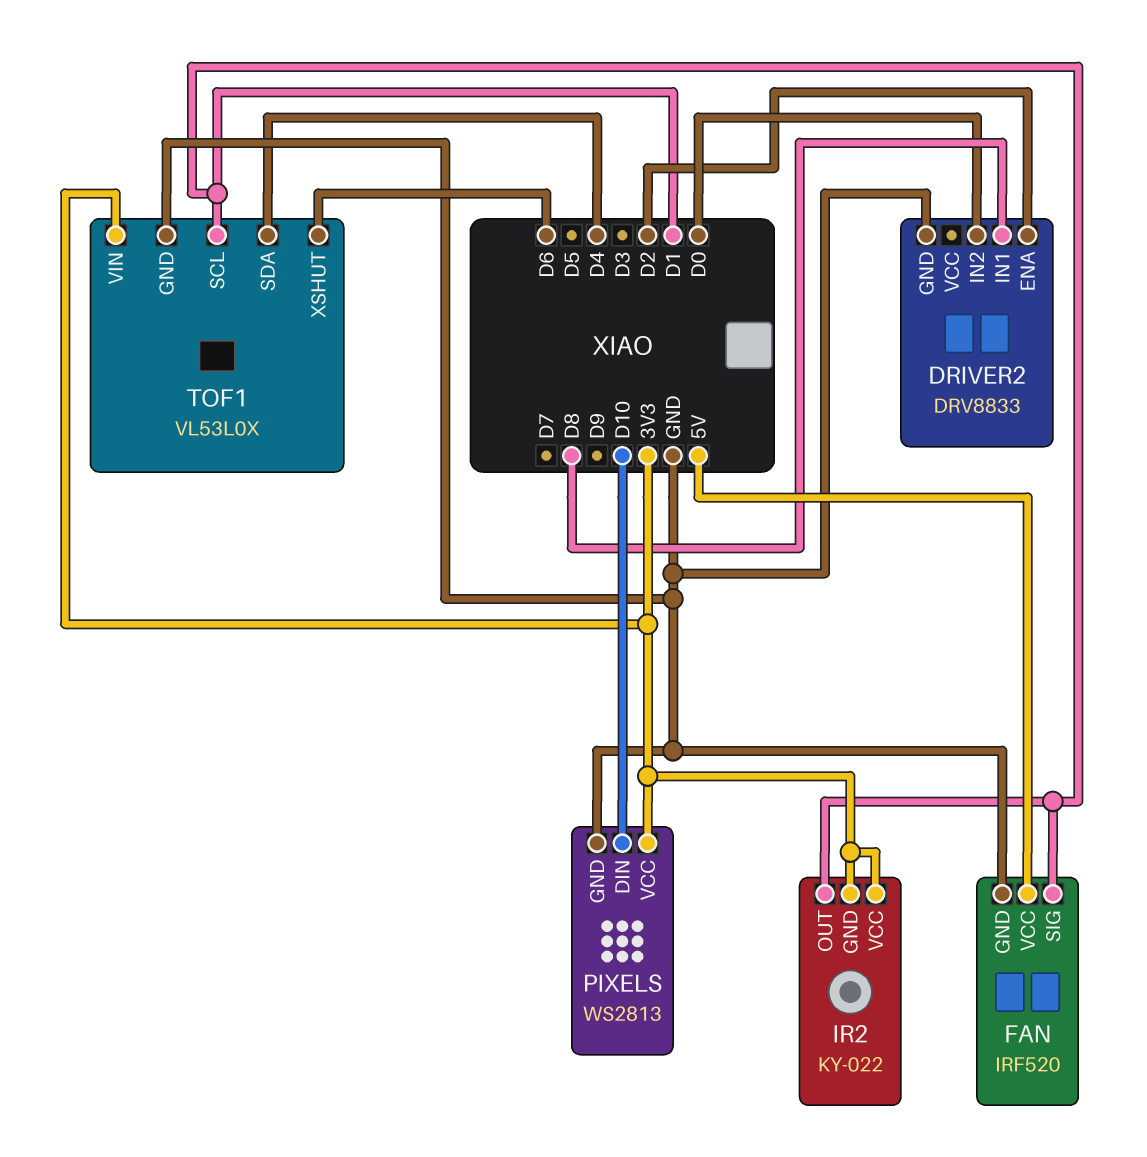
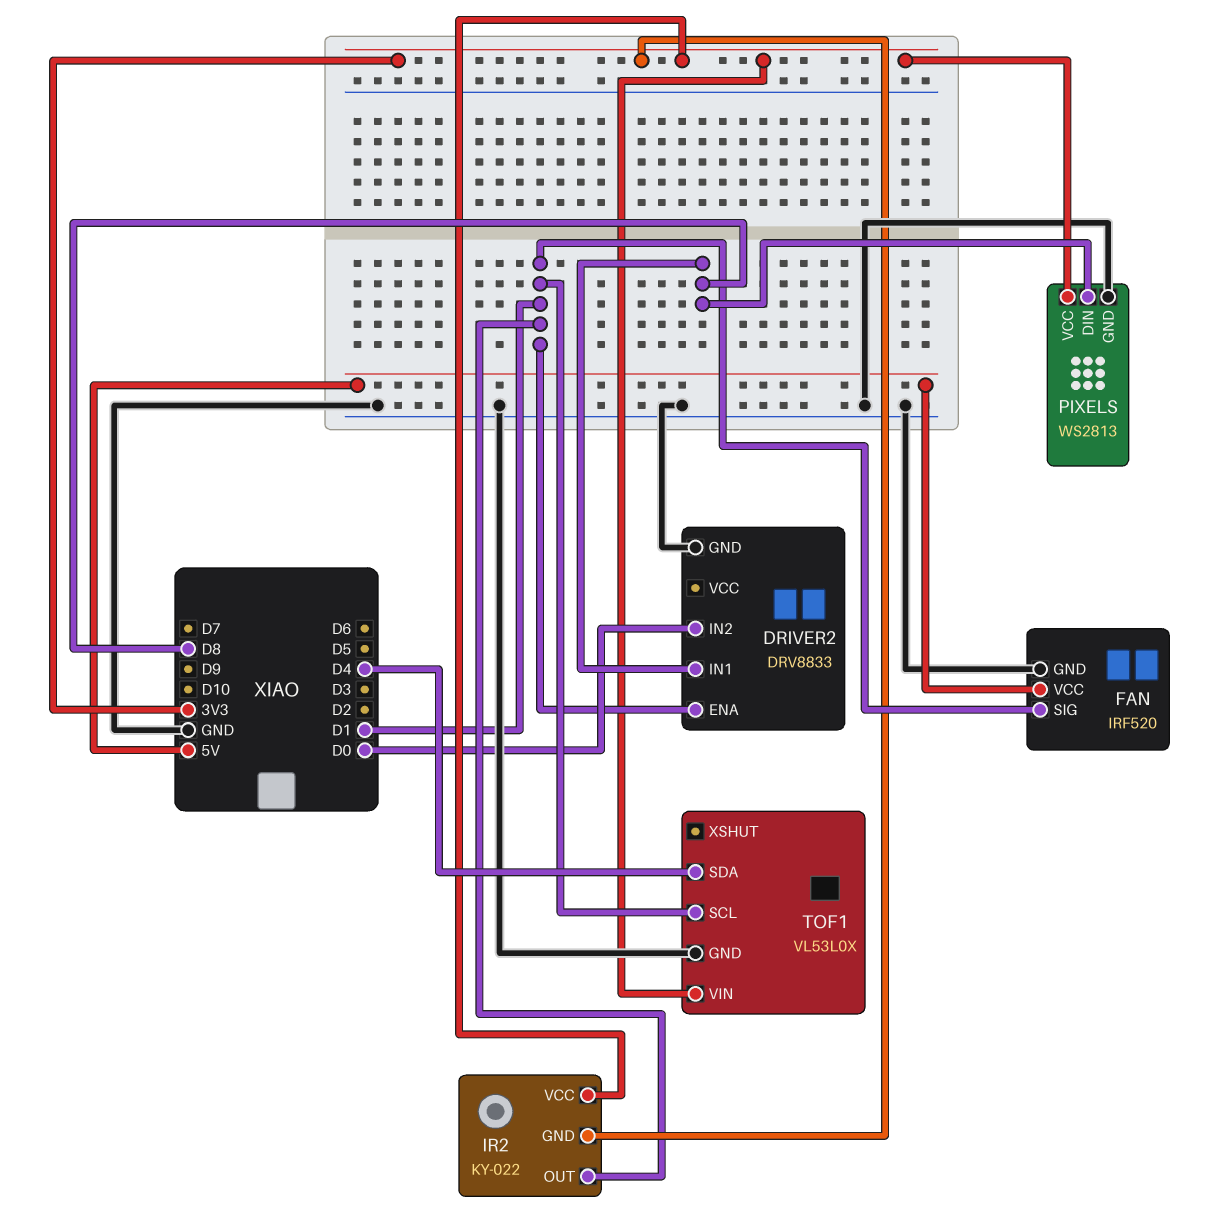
DRIVER2 pin ENA: D2 -> D1
PIXELS pin DIN: D10 -> D8
TOF1 pin XSHUT: D6 -> none

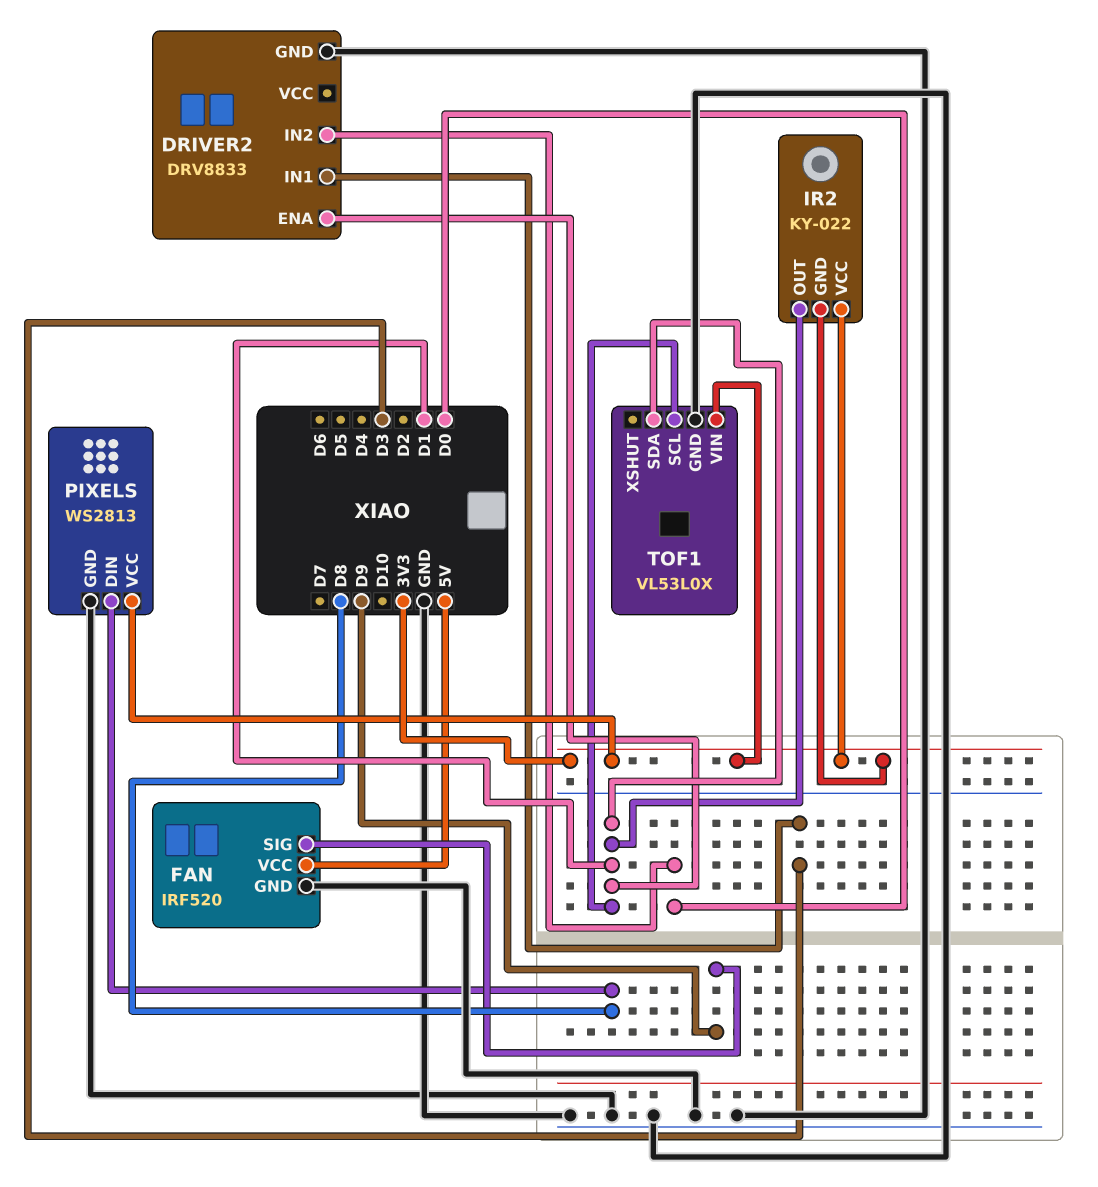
DRIVER2 pin IN1: D8 -> D3
FAN pin SIG: D1 -> D9
TOF1 pin SDA: D4 -> D1

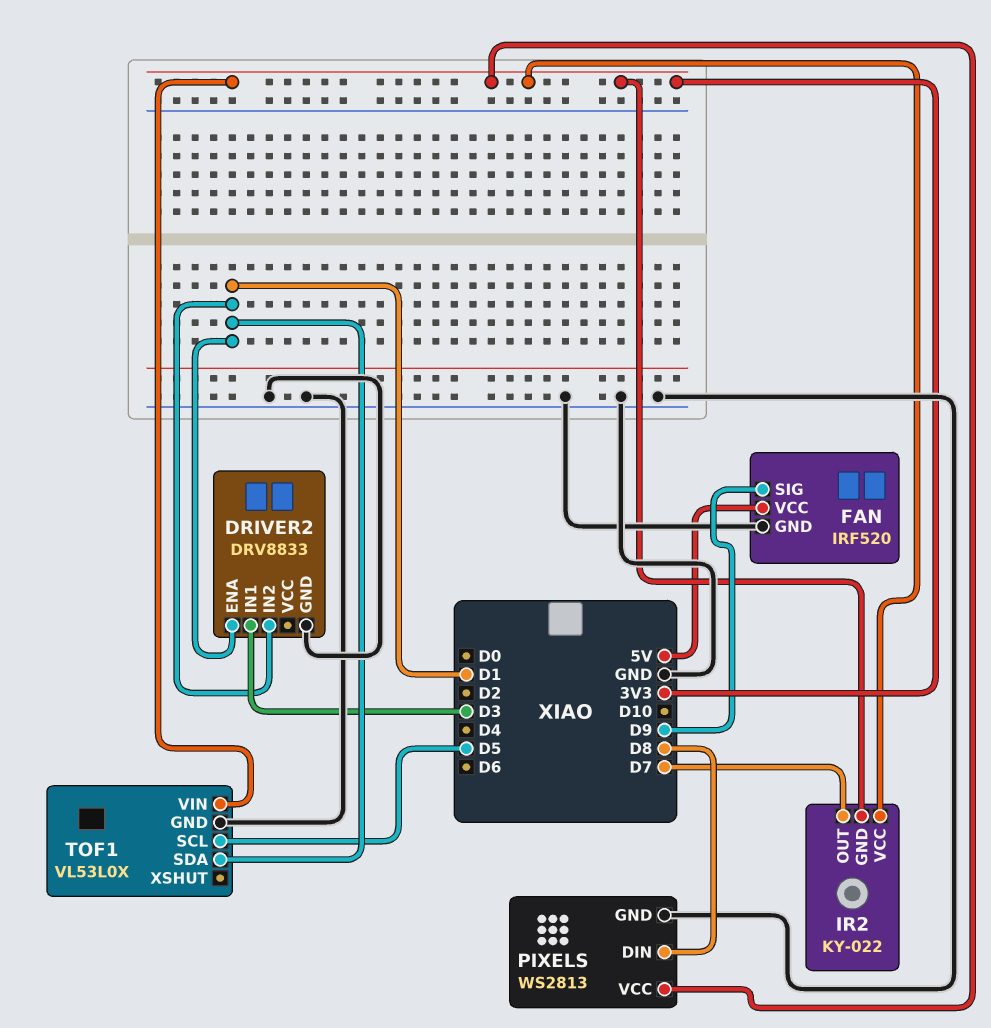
DRIVER2 pin IN2: D0 -> D1
IR2 pin OUT: D1 -> D7
TOF1 pin SCL: D1 -> D5

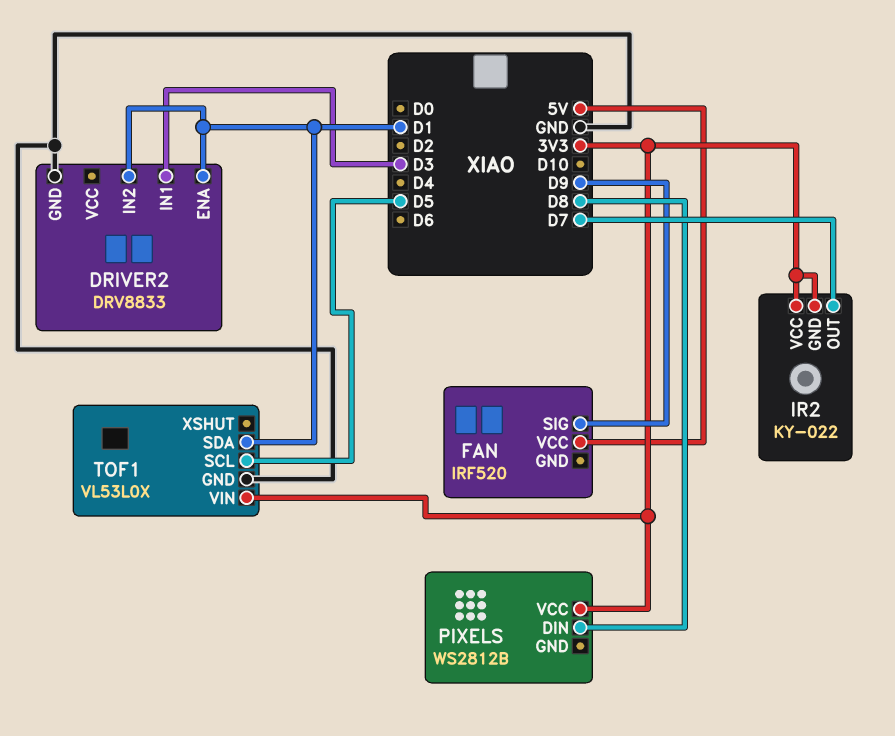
FAN pin GND: GND -> none
PIXELS: WS2813 -> WS2812B
PIXELS pin GND: GND -> none

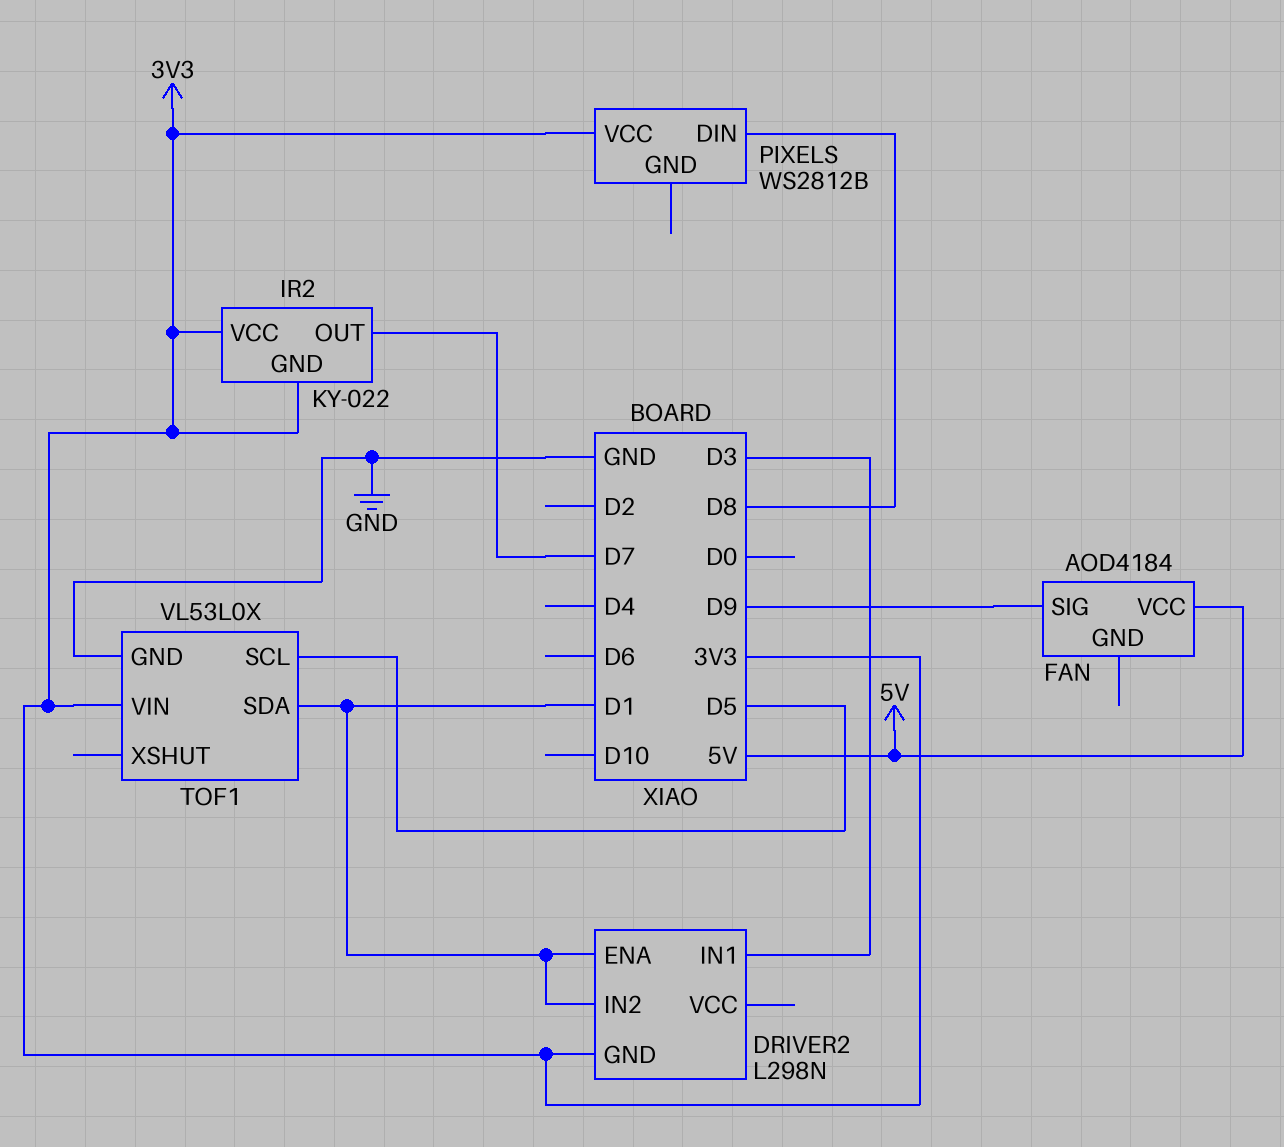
DRIVER2: DRV8833 -> L298N
DRIVER2 pin GND: GND -> 3V3
FAN: IRF520 -> AOD4184

